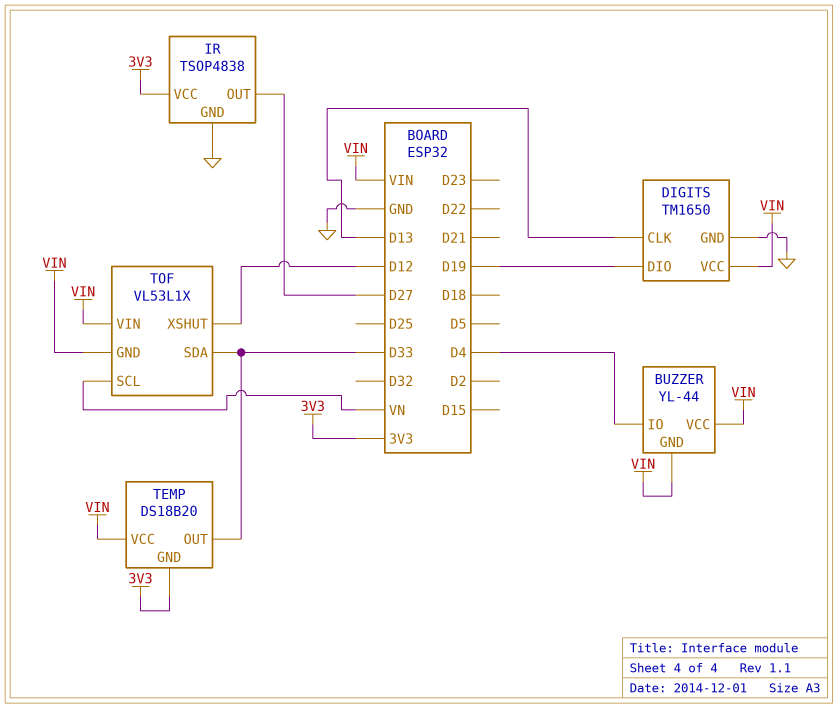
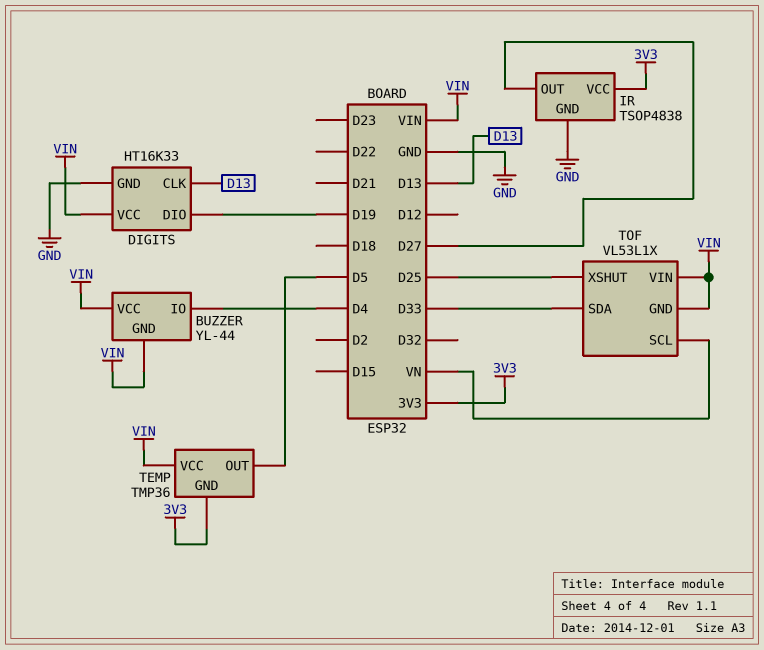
DIGITS: TM1650 -> HT16K33
TEMP: DS18B20 -> TMP36
TEMP pin OUT: D33 -> D5
TOF pin XSHUT: D12 -> D25

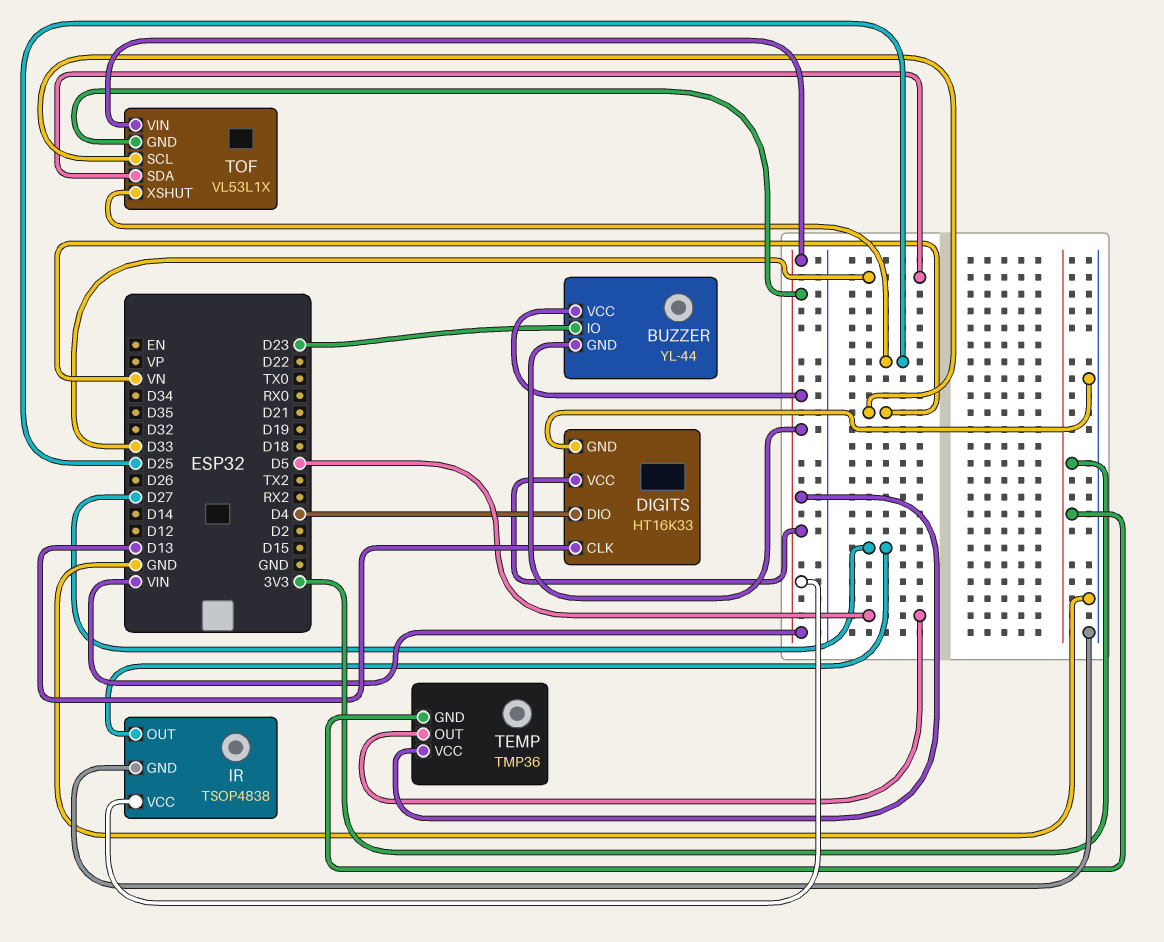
BUZZER pin IO: D4 -> D23
DIGITS pin DIO: D19 -> D4
IR pin VCC: 3V3 -> VIN

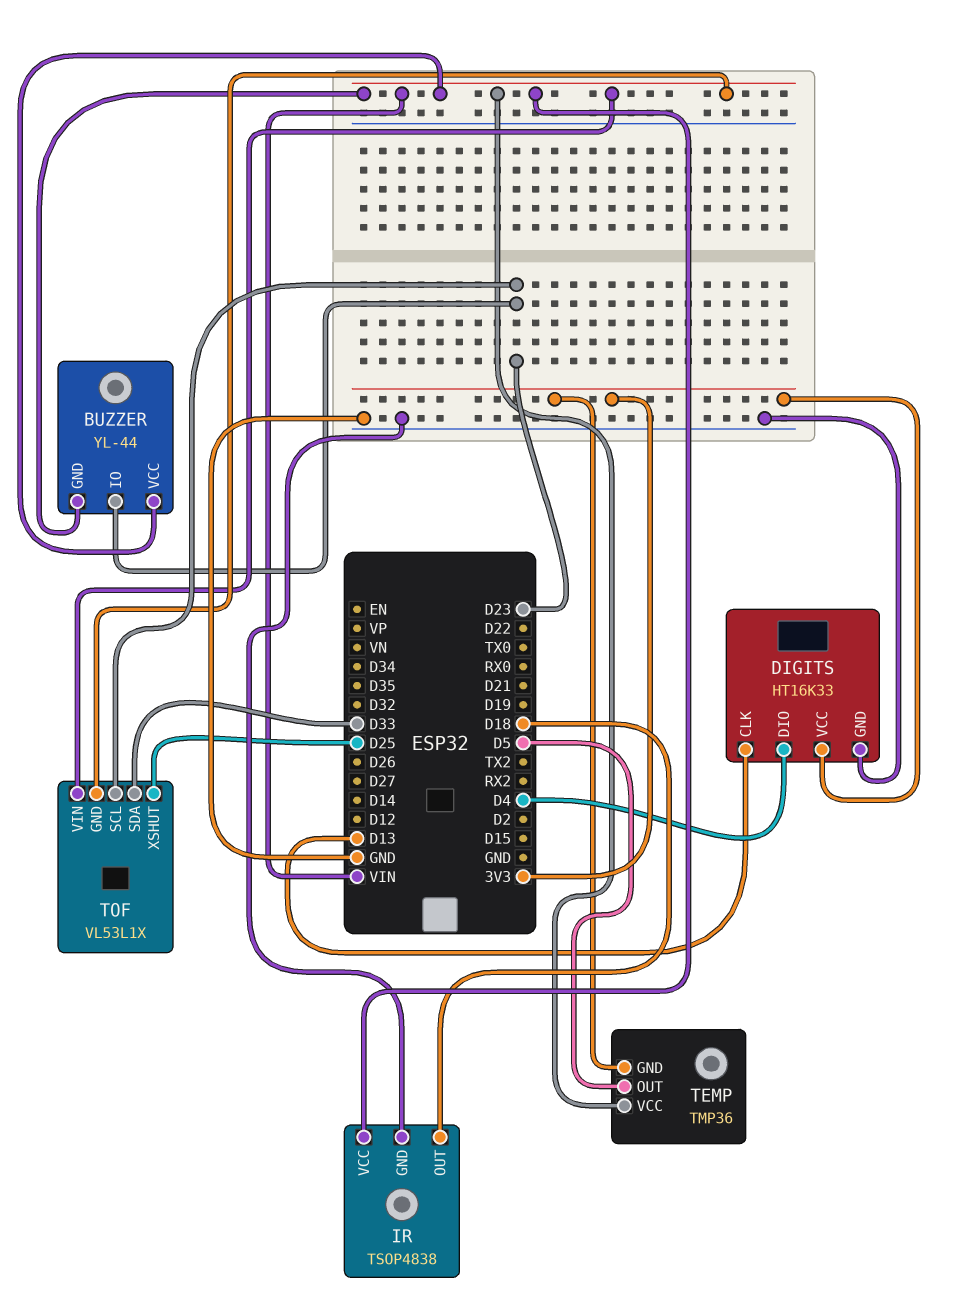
DIGITS pin VCC: VIN -> 3V3
IR pin OUT: D27 -> D18
TOF pin SCL: VN -> D23

